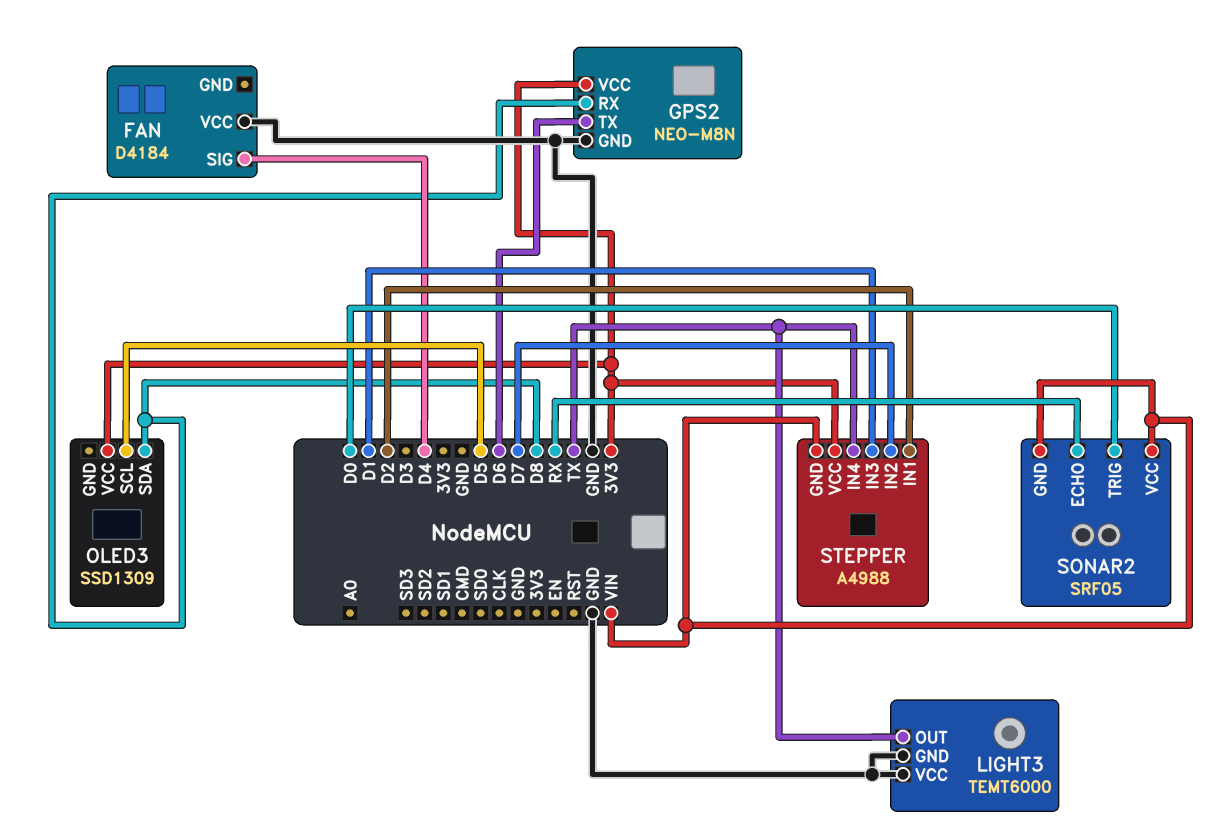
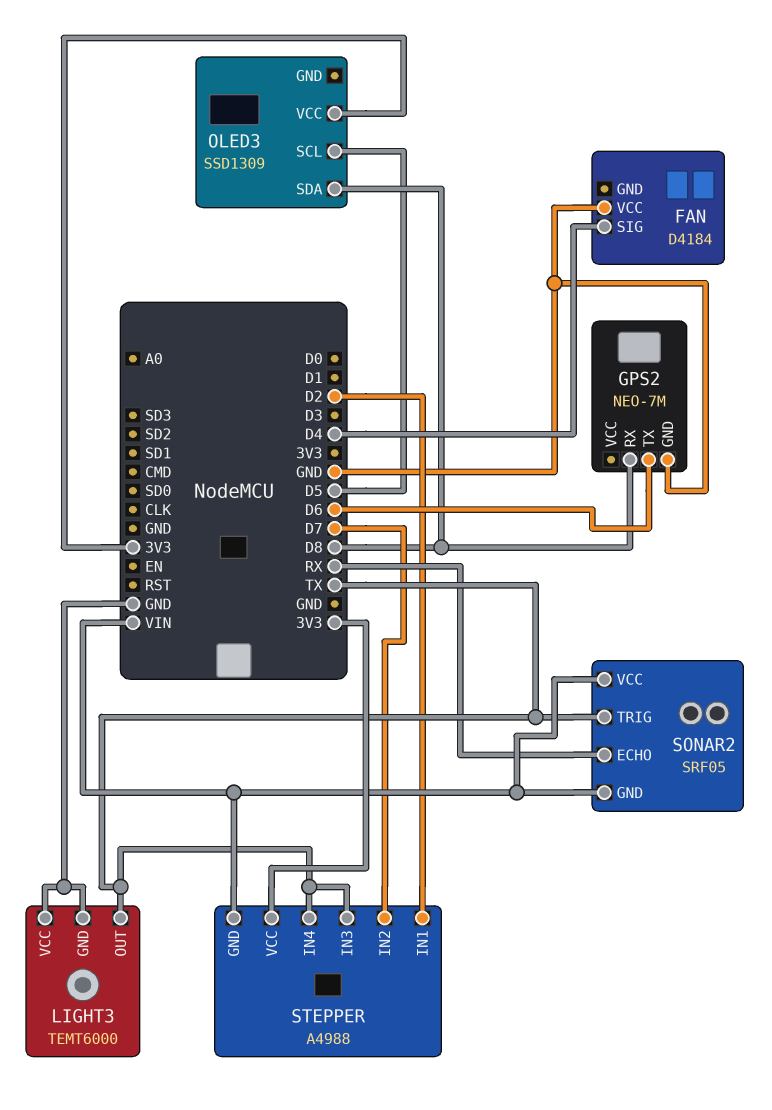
GPS2: NEO-M8N -> NEO-7M
GPS2 pin VCC: 3V3 -> none
SONAR2 pin TRIG: D0 -> TX
STEPPER pin IN3: D1 -> TX

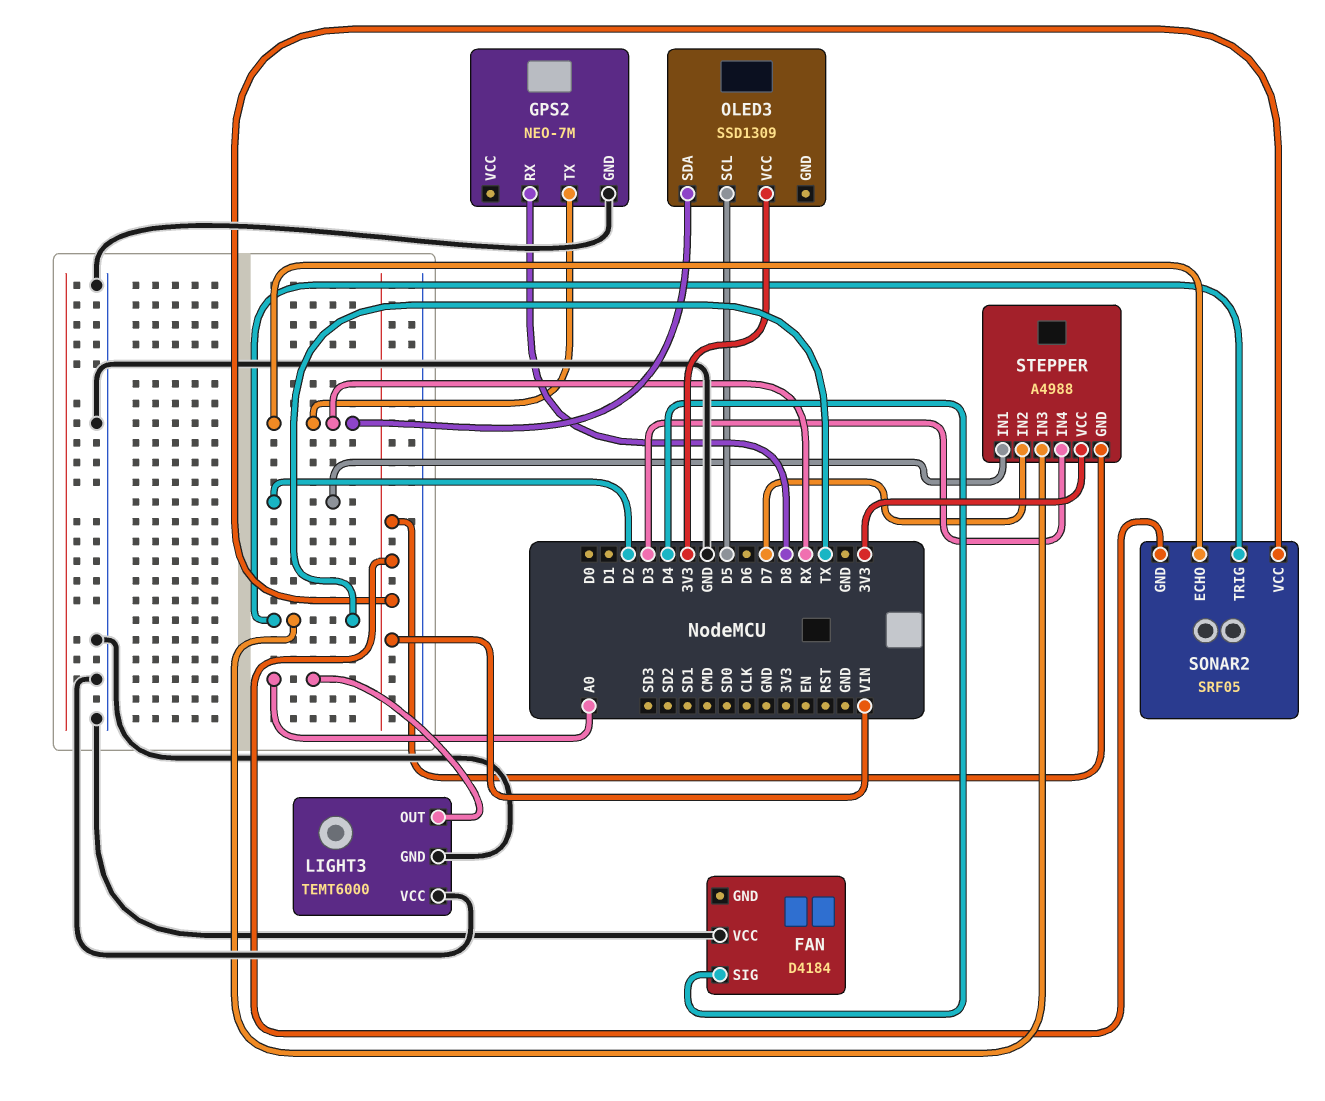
GPS2 pin TX: D6 -> RX
LIGHT3 pin OUT: TX -> A0
OLED3 pin SDA: D8 -> RX
STEPPER pin IN4: TX -> D3

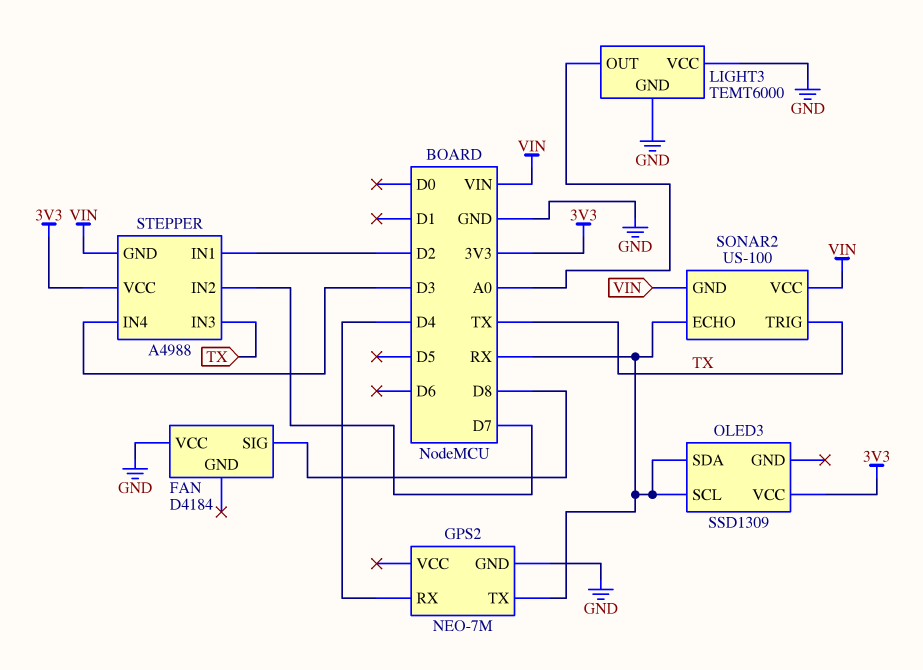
FAN pin SIG: D4 -> D8
GPS2 pin RX: D8 -> D4
OLED3 pin SCL: D5 -> RX
SONAR2: SRF05 -> US-100

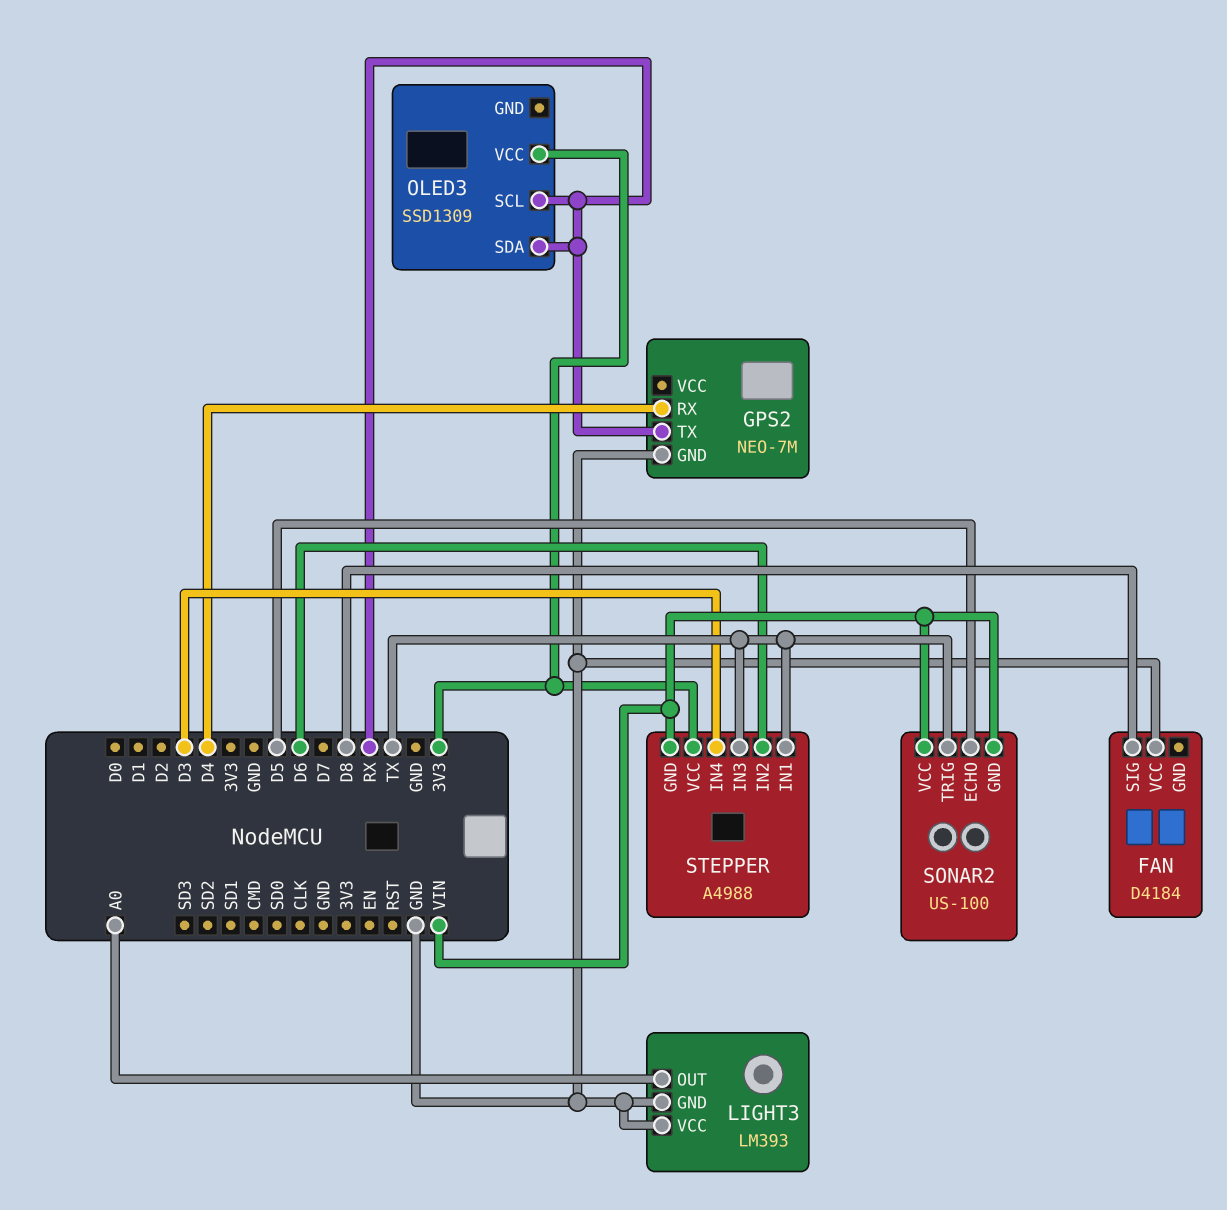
LIGHT3: TEMT6000 -> LM393
SONAR2 pin ECHO: RX -> D5
STEPPER pin IN1: D2 -> TX
STEPPER pin IN2: D7 -> D6

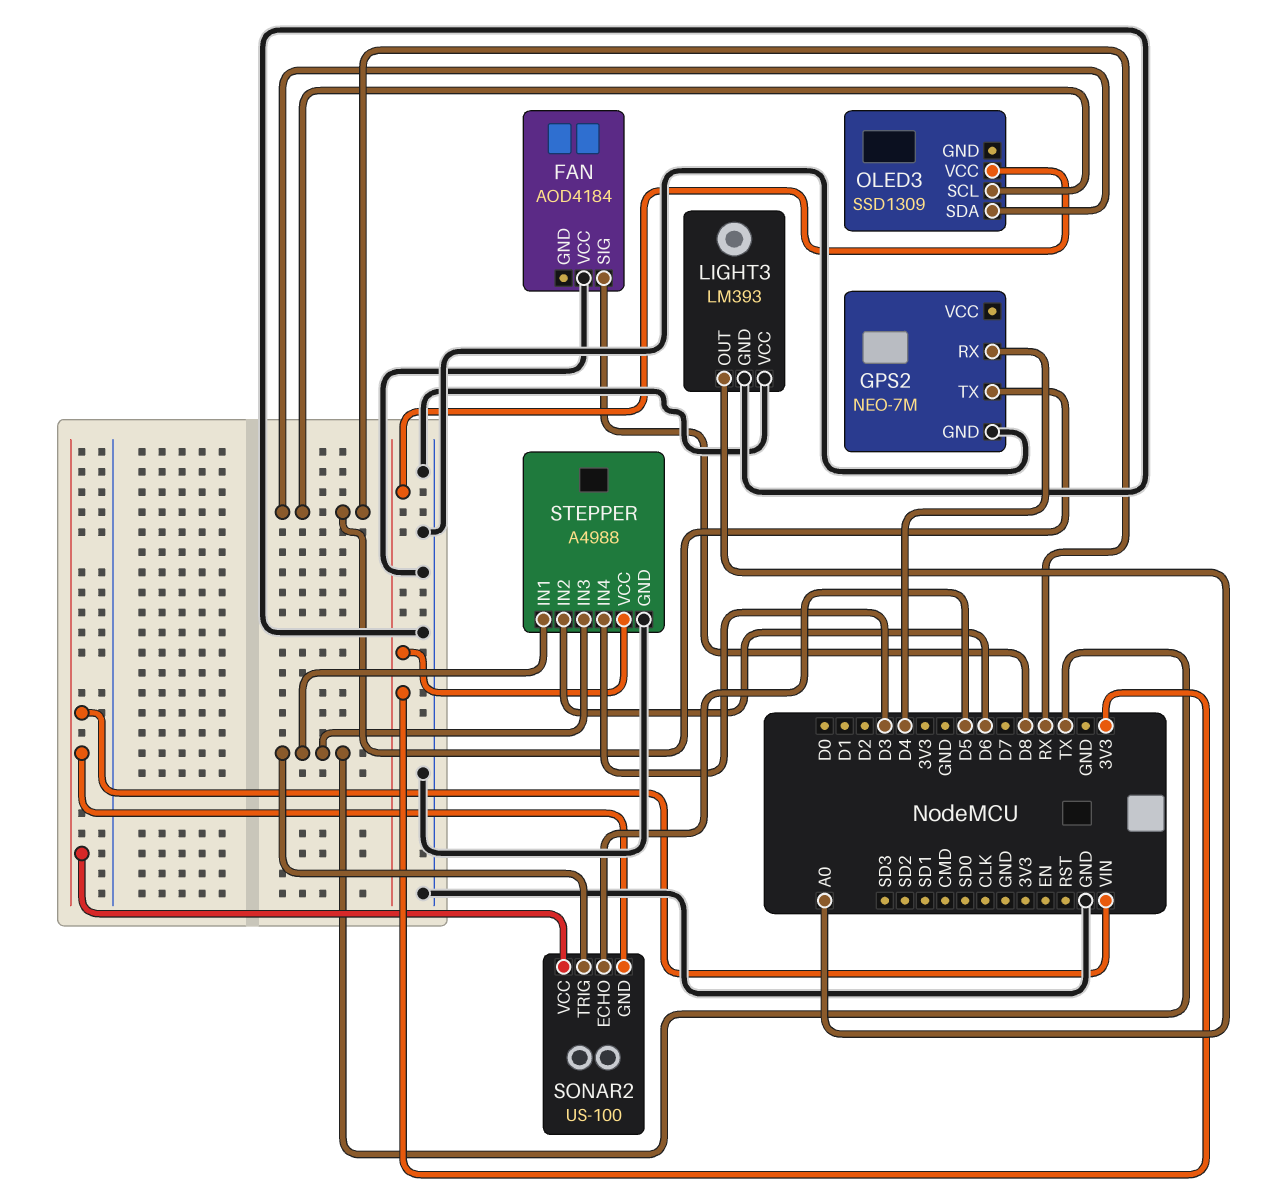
FAN: D4184 -> AOD4184
STEPPER pin GND: VIN -> GND

